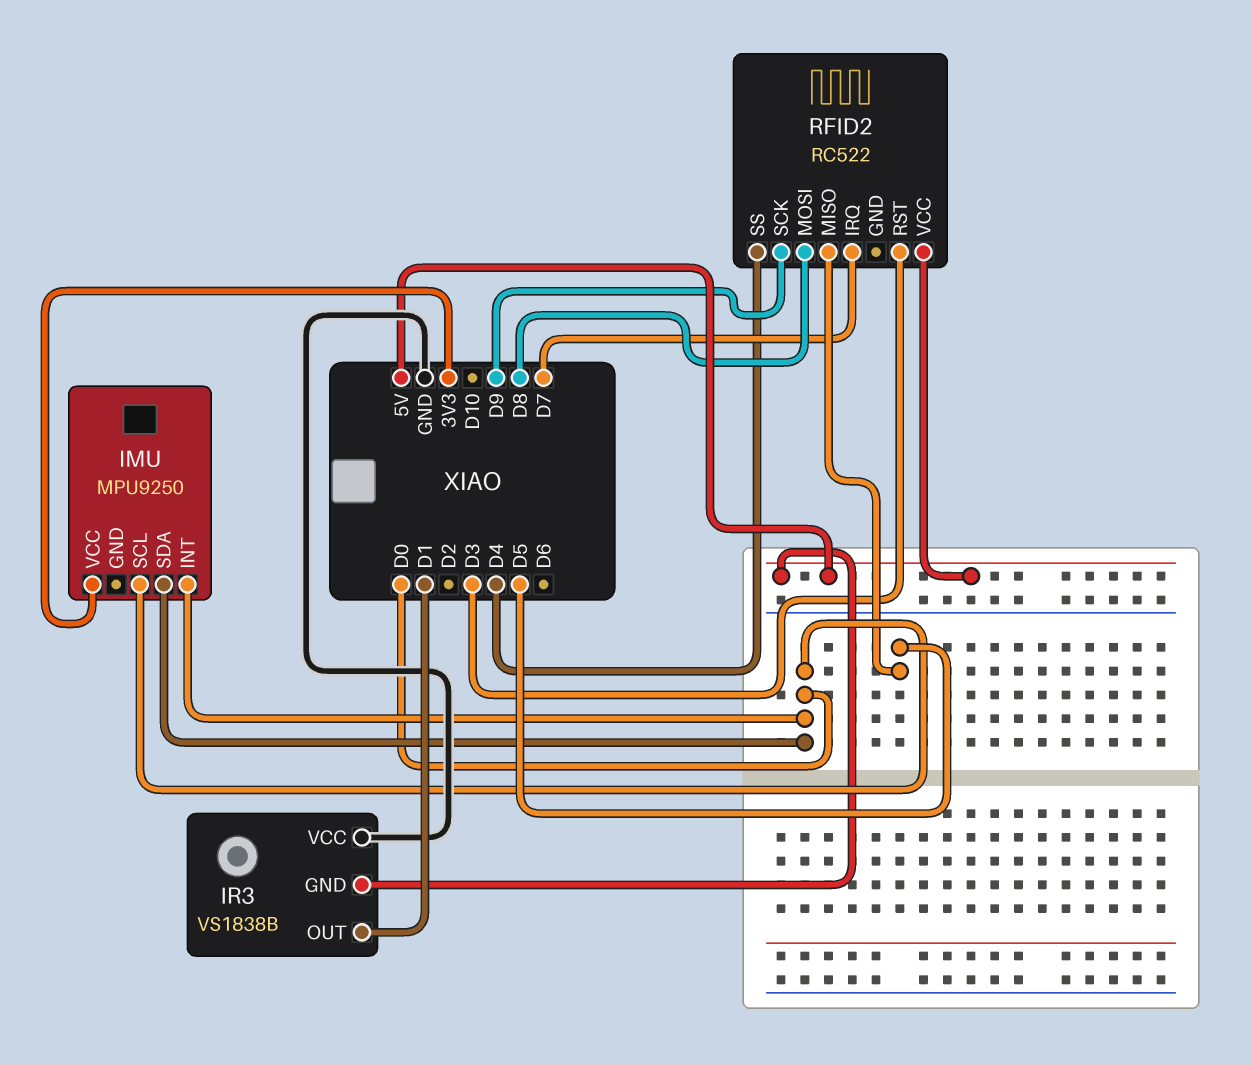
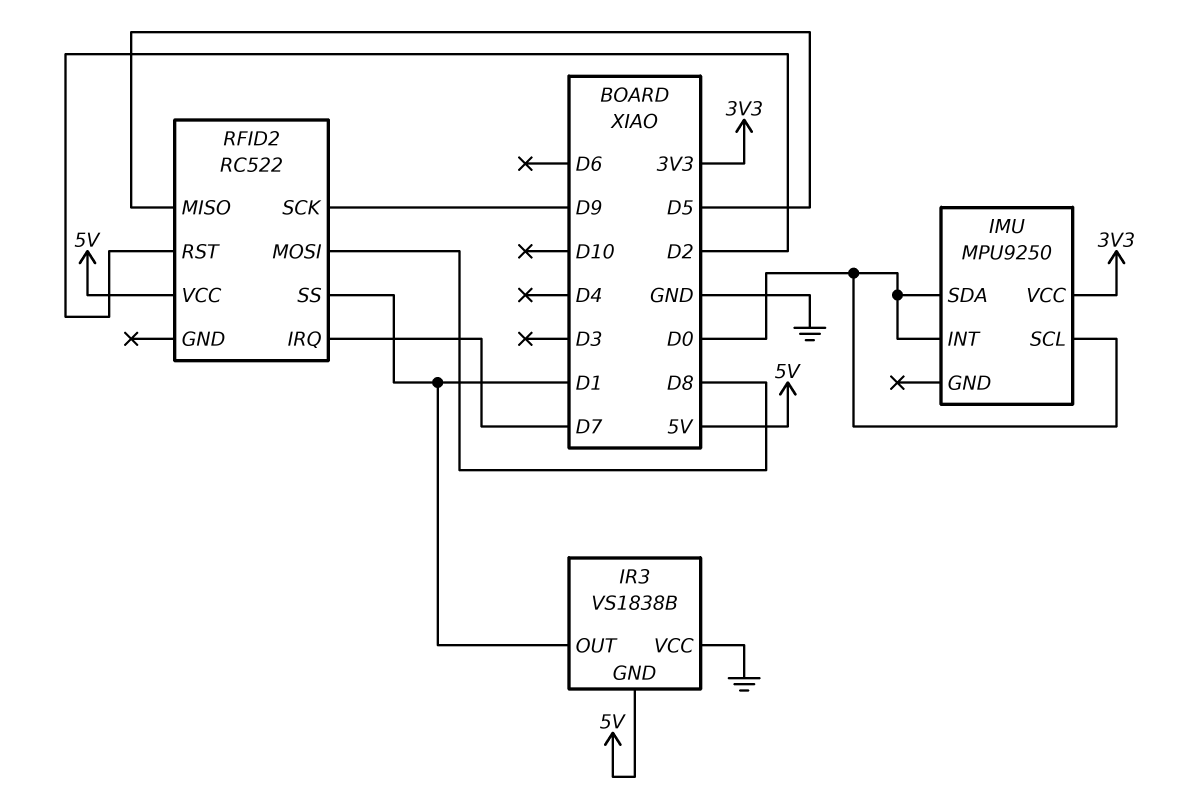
RFID2 pin RST: D3 -> D2
RFID2 pin SS: D4 -> D1

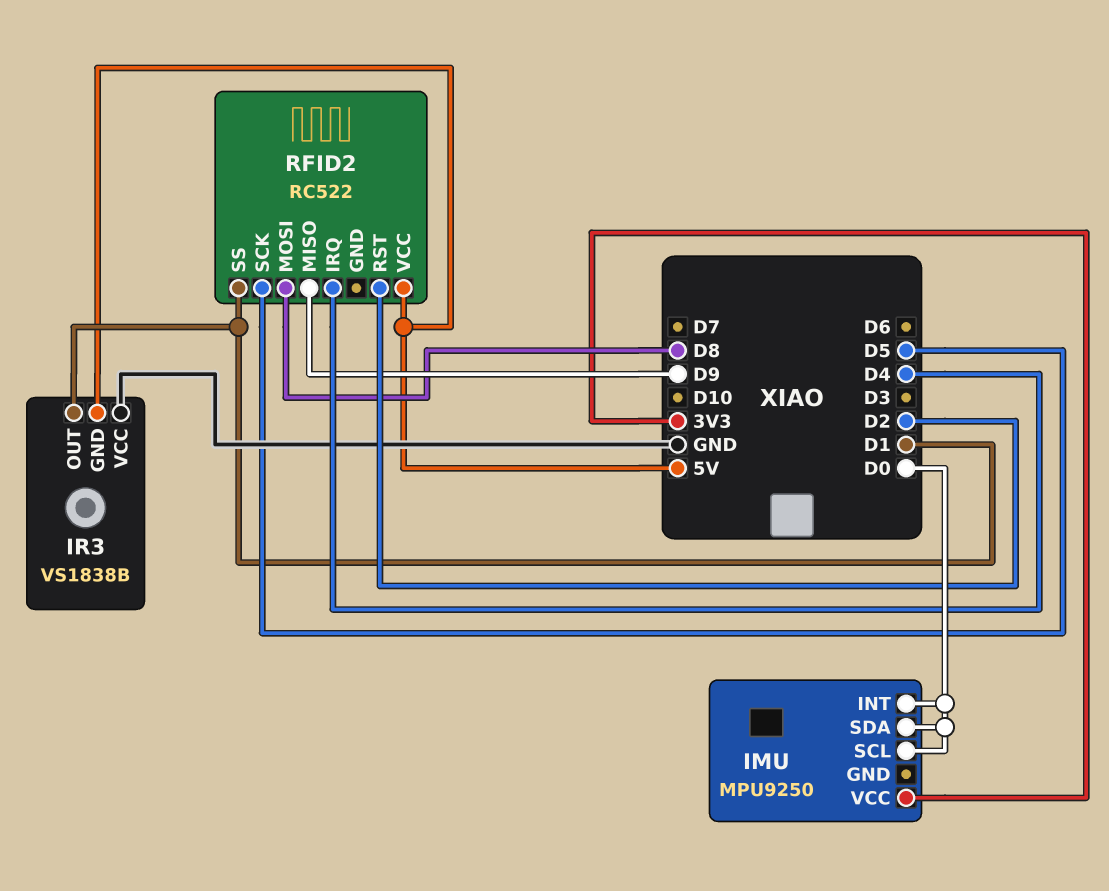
RFID2 pin IRQ: D7 -> D4
RFID2 pin MISO: D5 -> D9
RFID2 pin SCK: D9 -> D5

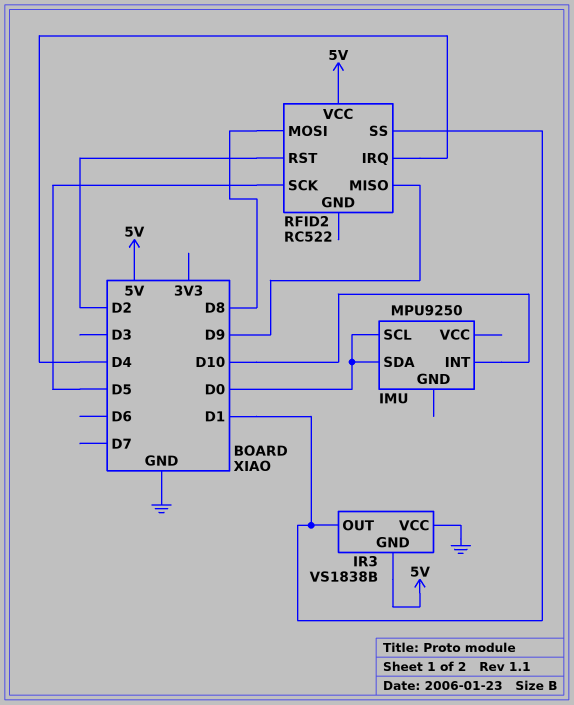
IMU pin INT: D0 -> D10
IMU pin VCC: 3V3 -> none

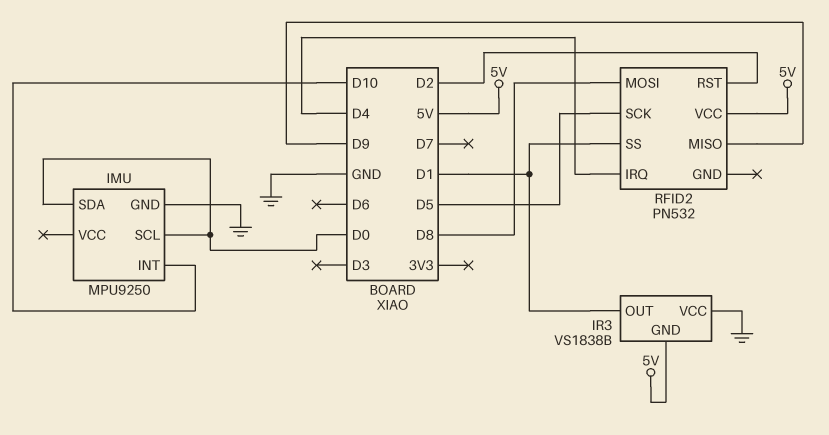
IMU pin GND: none -> GND
RFID2: RC522 -> PN532

